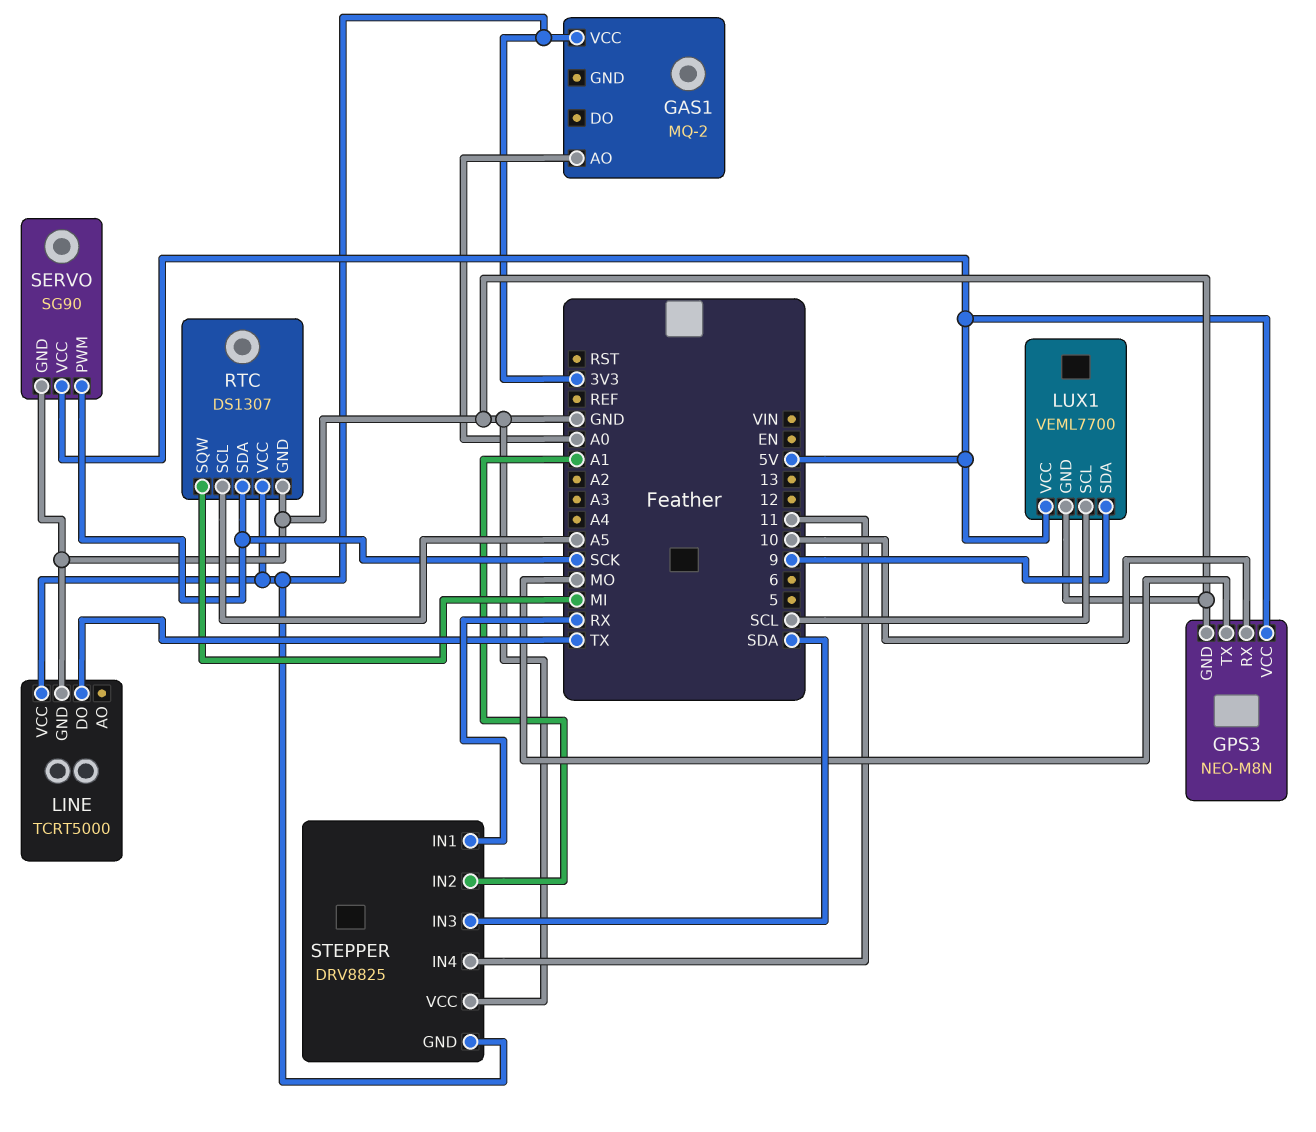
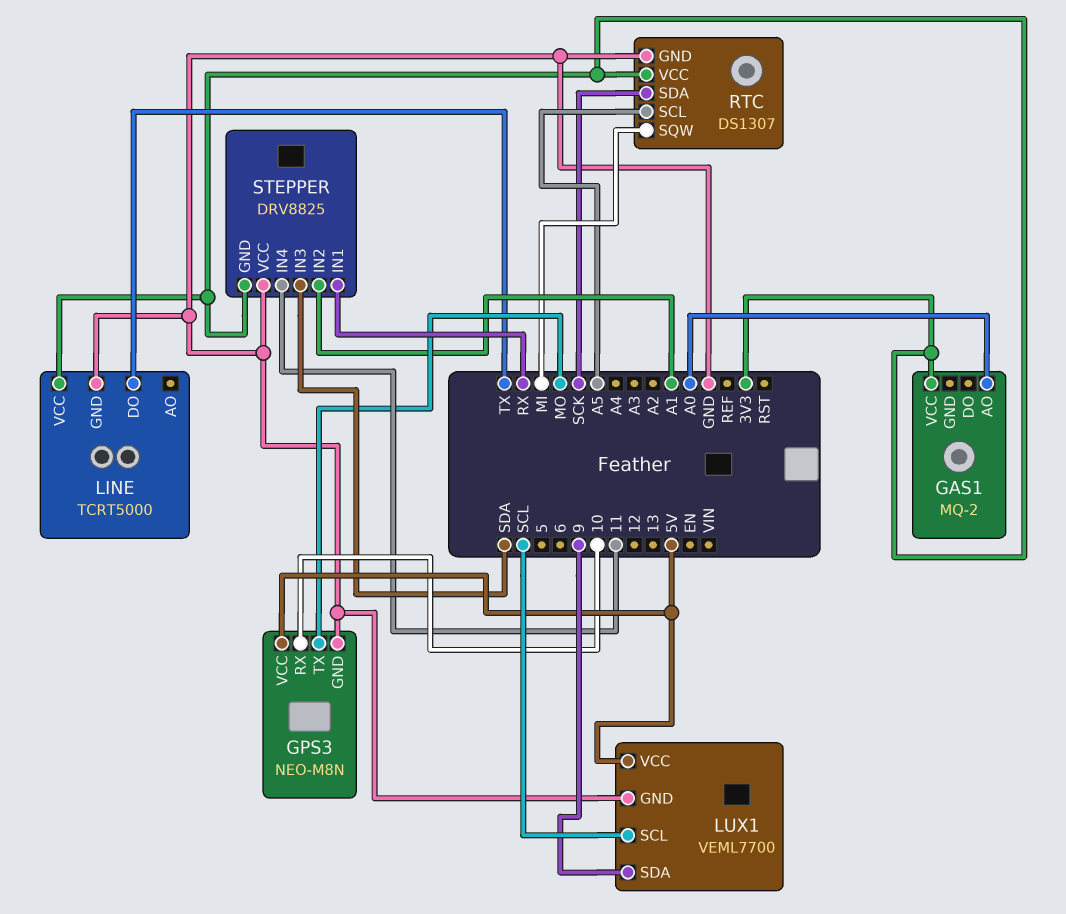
SERVO: SG90 -> none
SERVO pin GND: GND -> none
SERVO pin PWM: SCK -> none
SERVO pin VCC: 5V -> none

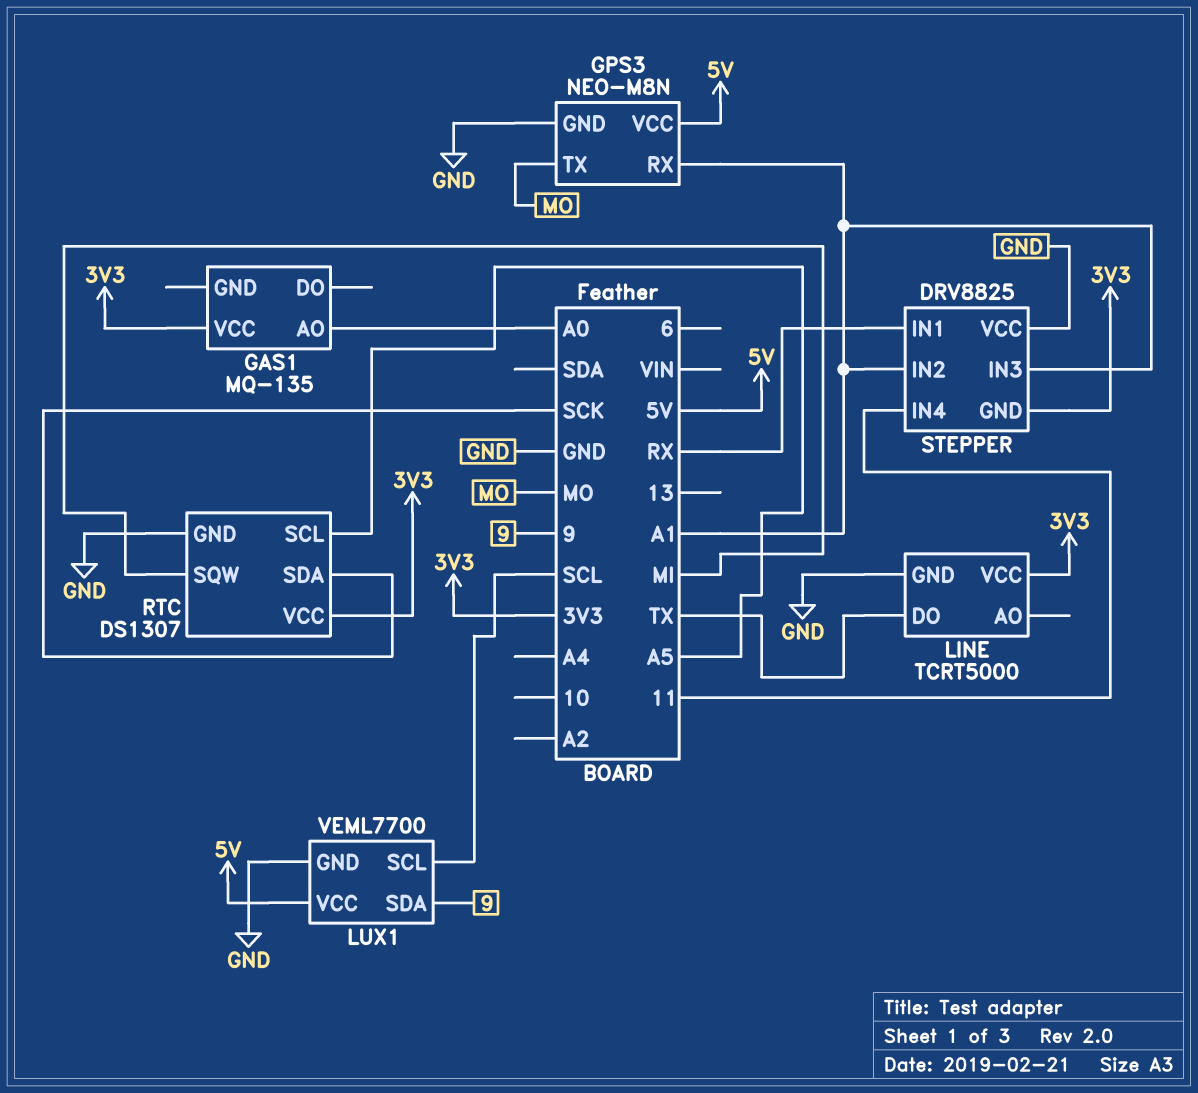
GAS1: MQ-2 -> MQ-135
GPS3 pin RX: 10 -> A1
STEPPER pin IN3: SDA -> A1

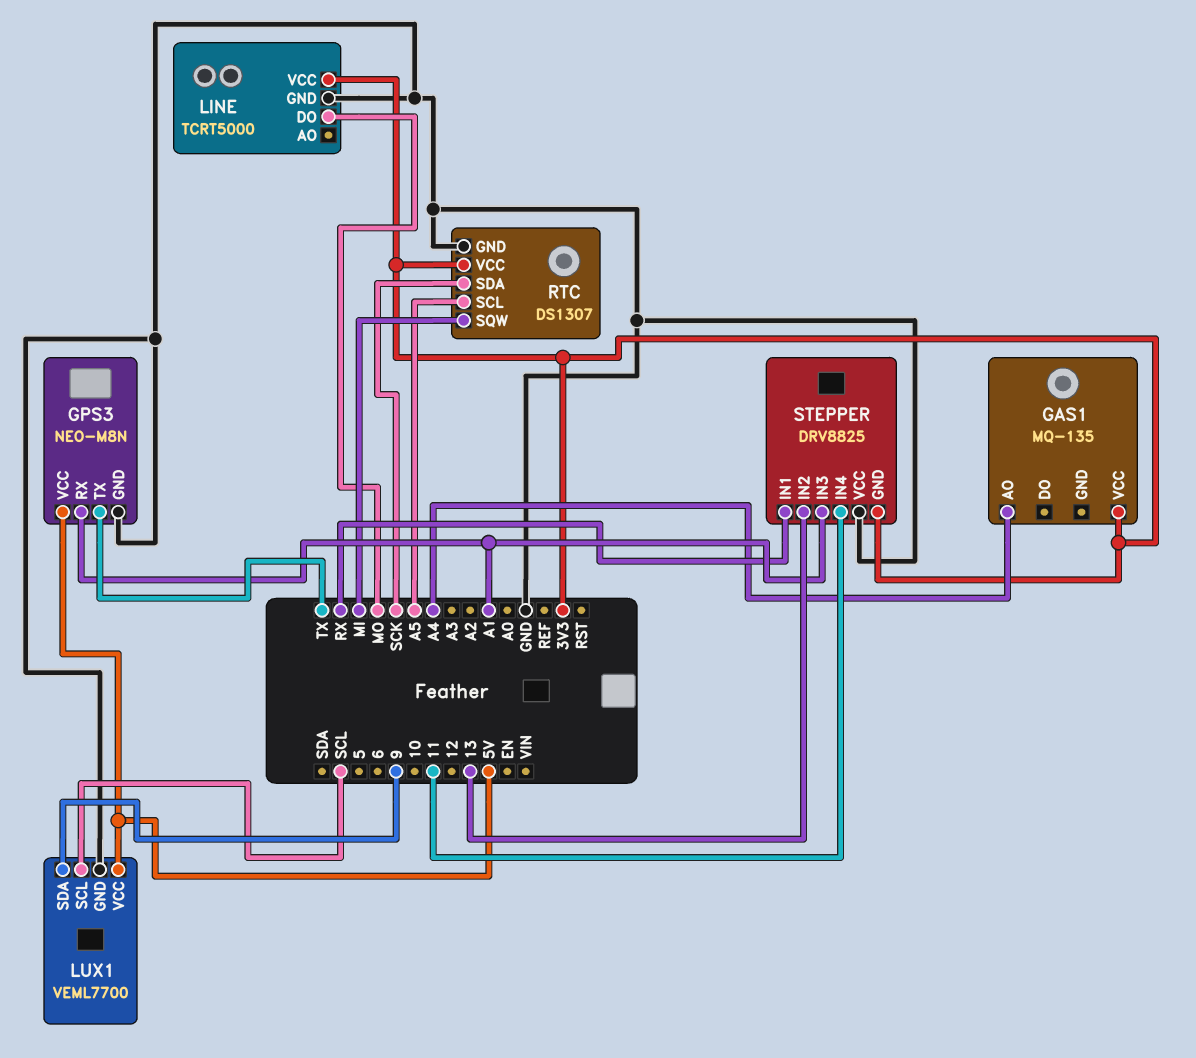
GAS1 pin AO: A0 -> A4
GPS3 pin TX: MO -> TX
LINE pin DO: TX -> MO
STEPPER pin IN2: A1 -> 13

